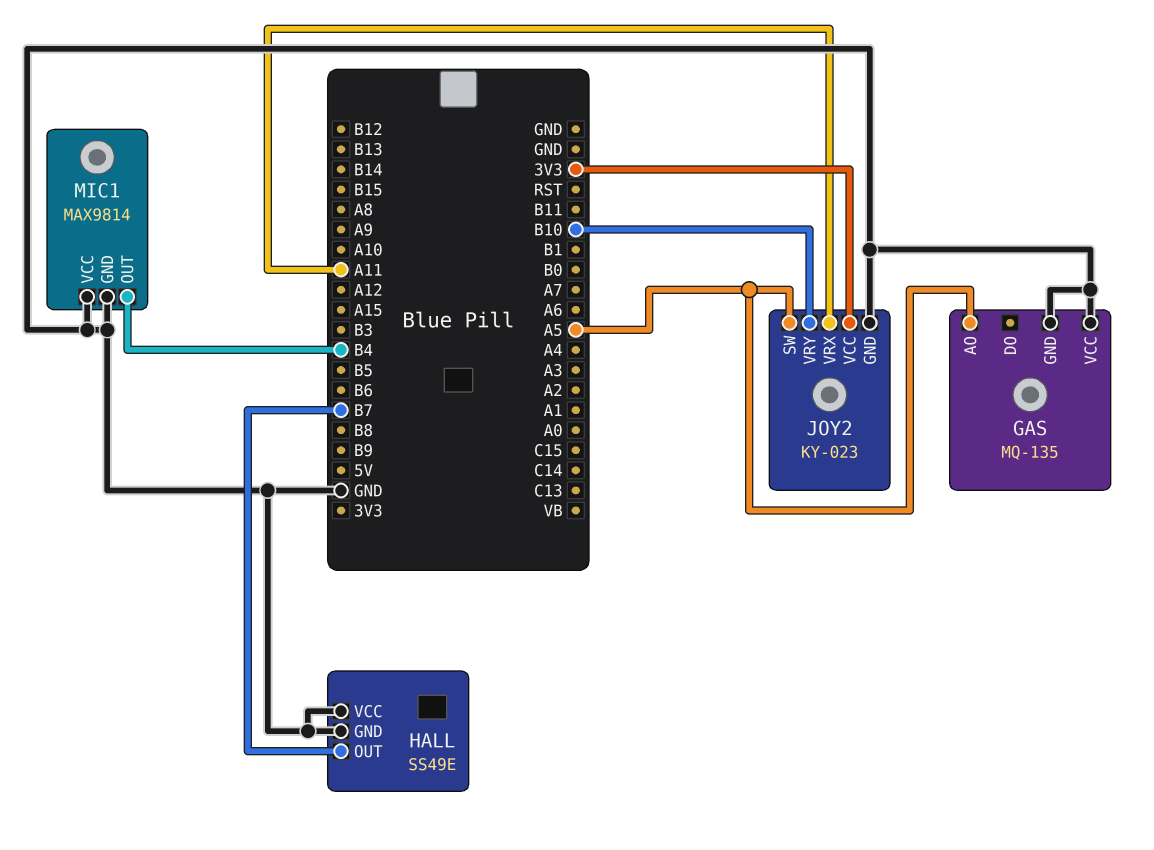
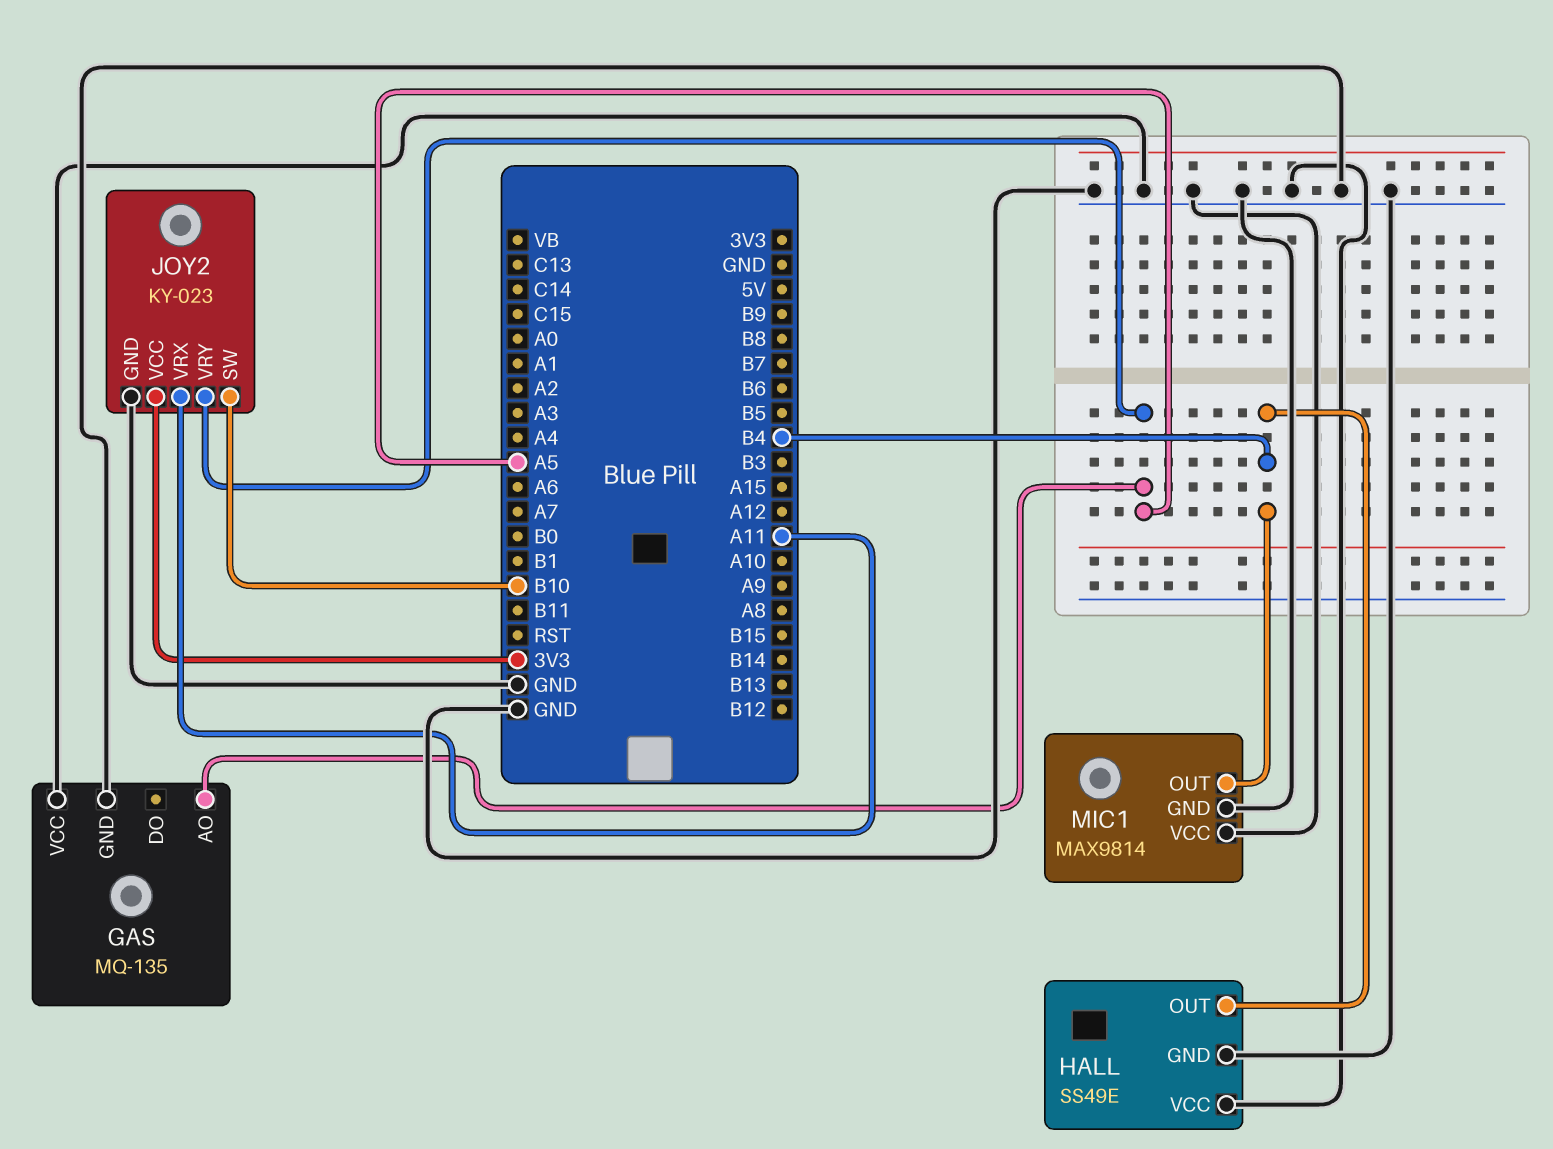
HALL pin OUT: B7 -> B4
JOY2 pin SW: A5 -> B10
JOY2 pin VRY: B10 -> A5

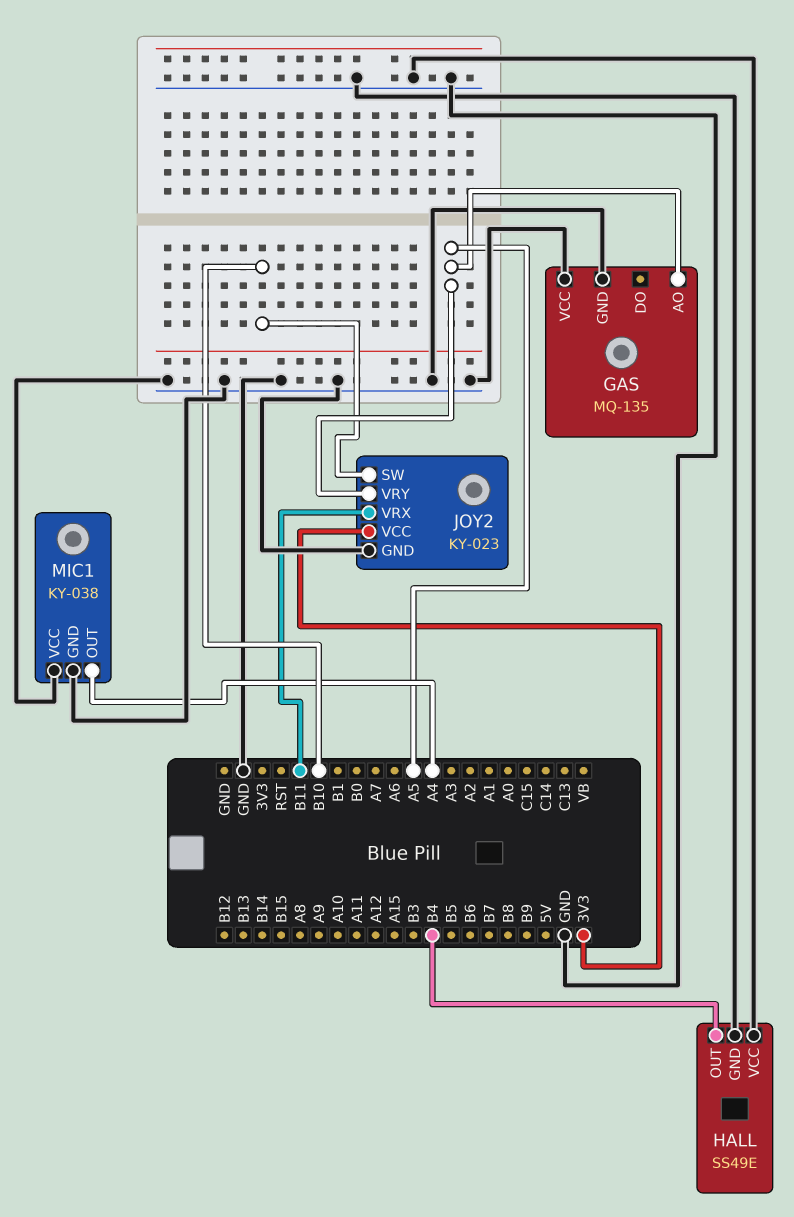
JOY2 pin VRX: A11 -> B11
MIC1: MAX9814 -> KY-038
MIC1 pin OUT: B4 -> A4

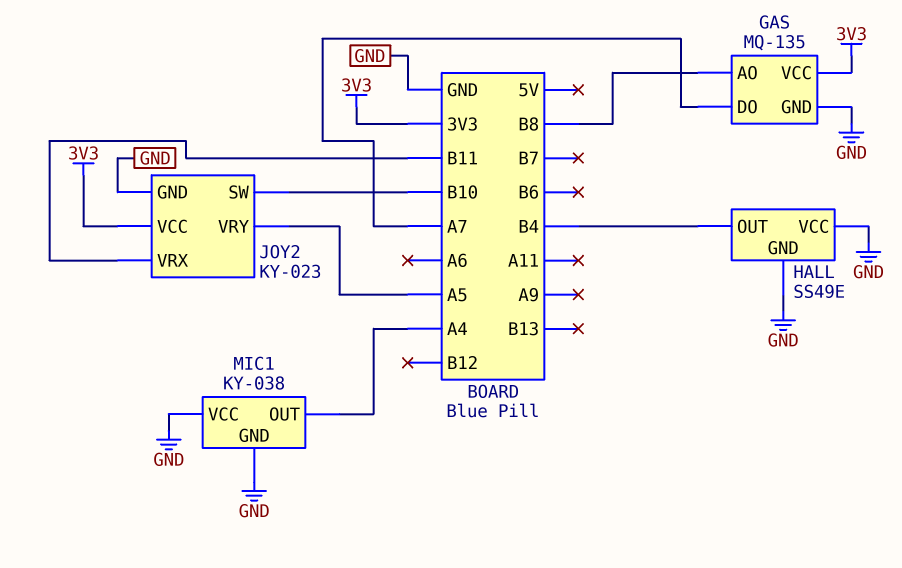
GAS pin AO: A5 -> B8
GAS pin DO: none -> A7
GAS pin VCC: GND -> 3V3

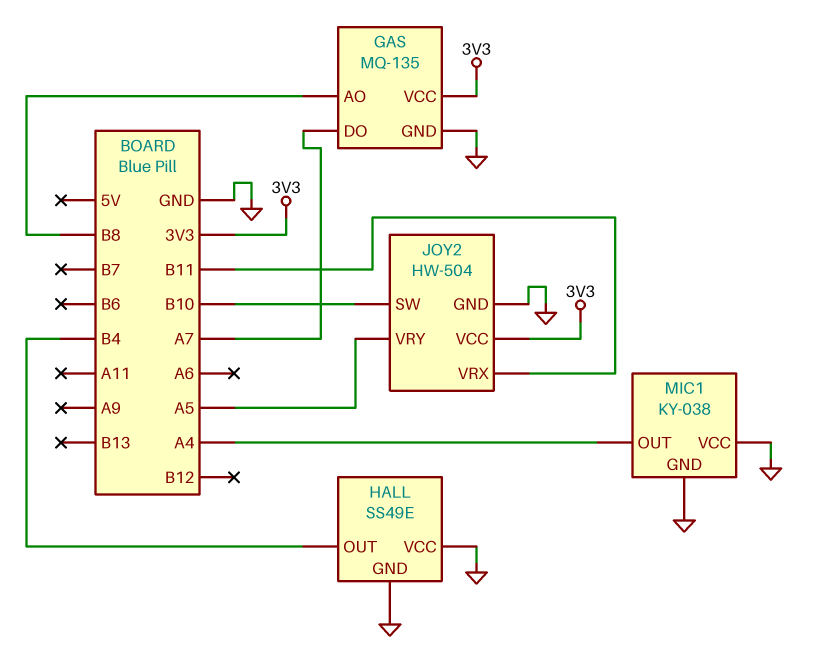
JOY2: KY-023 -> HW-504

